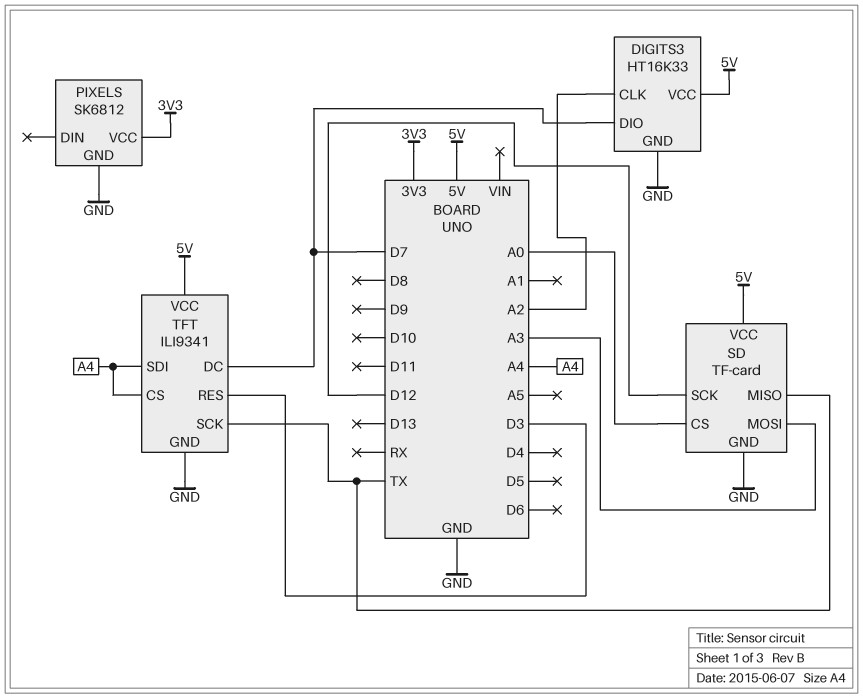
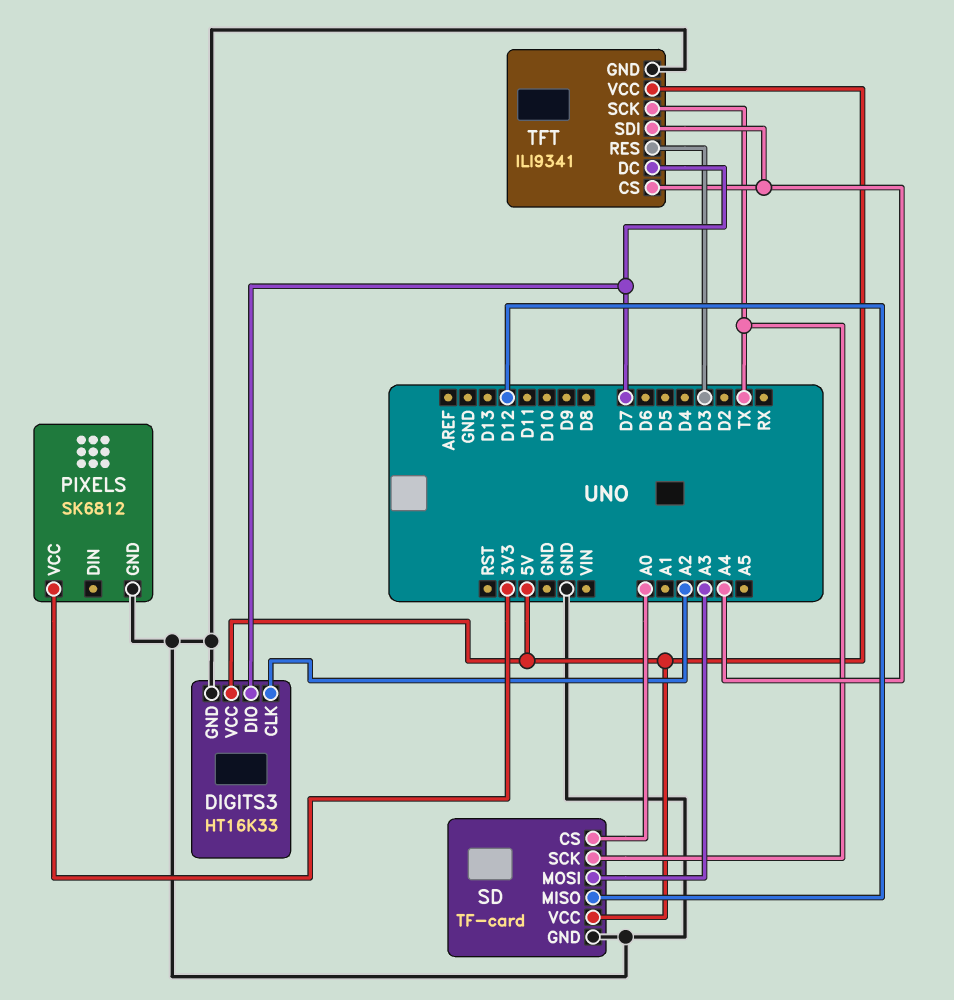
SD pin MISO: TX -> D12
SD pin SCK: D12 -> TX

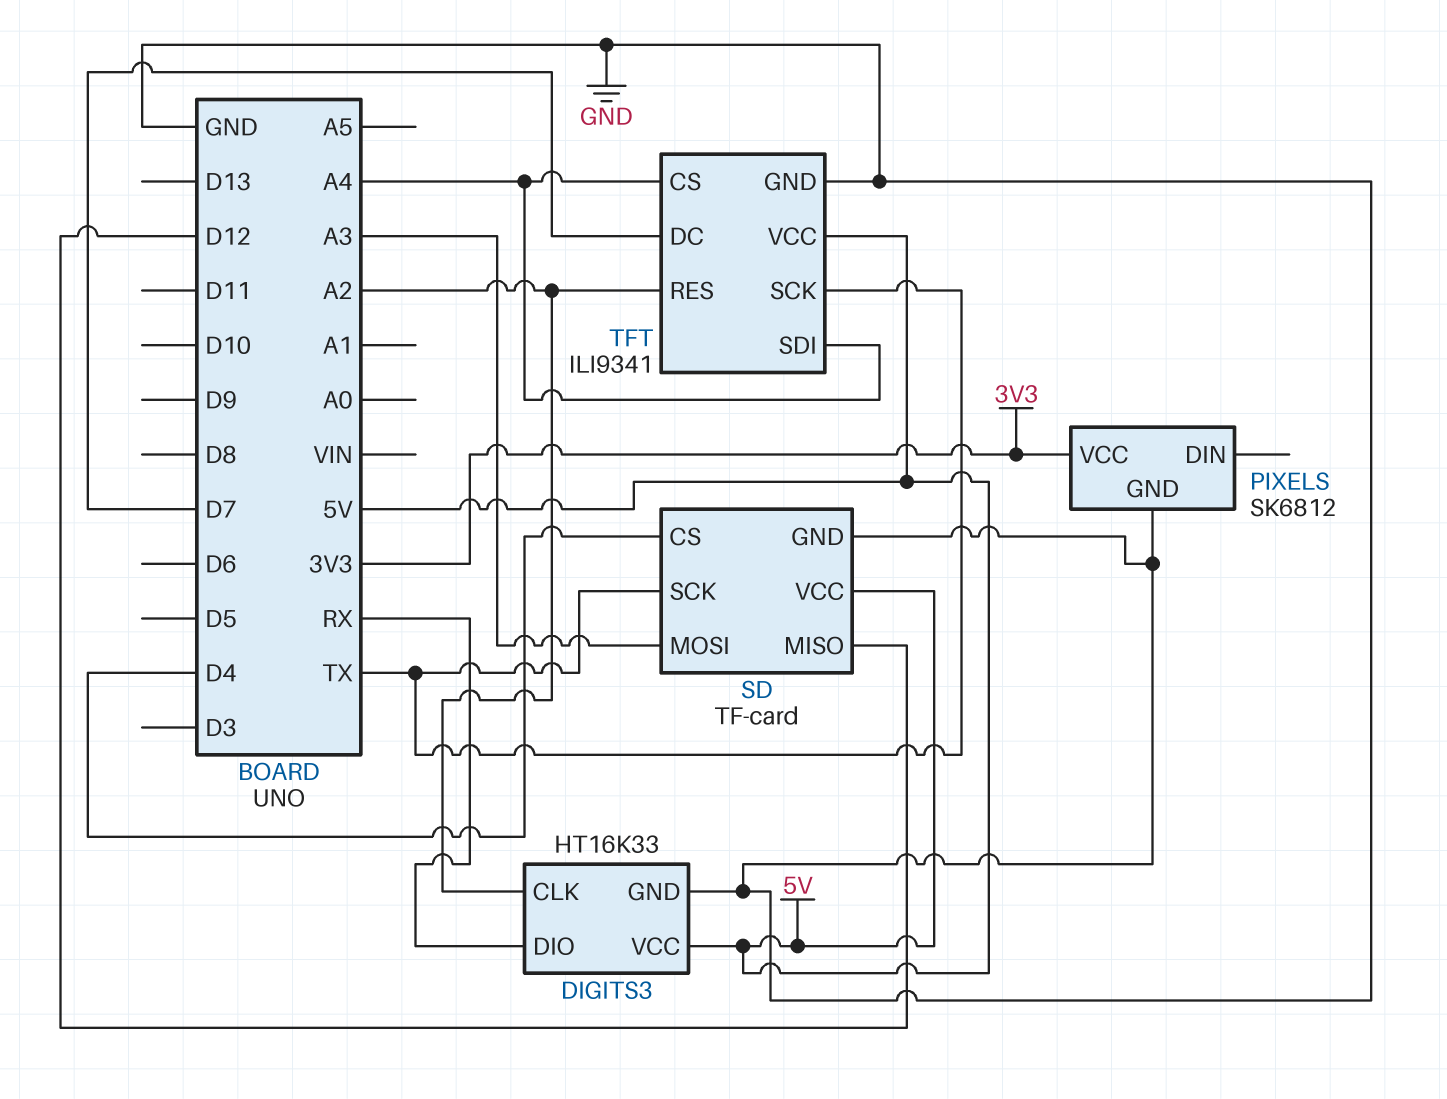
DIGITS3 pin DIO: D7 -> RX
SD pin CS: A0 -> D4
TFT pin RES: D3 -> A2

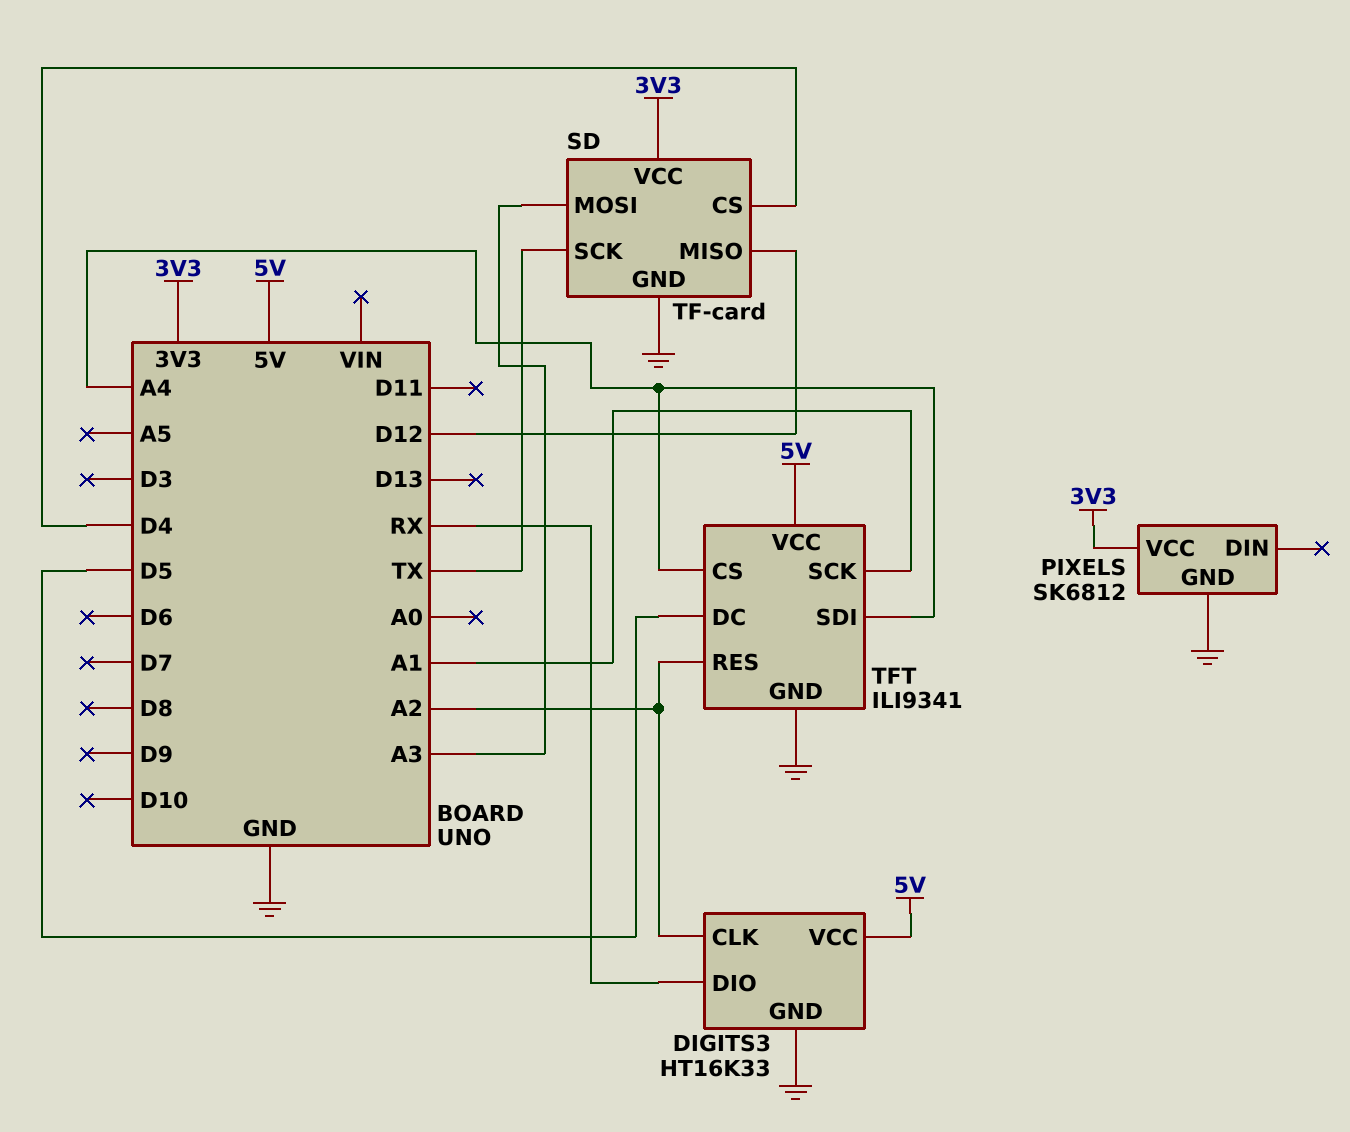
SD pin VCC: 5V -> 3V3
TFT pin DC: D7 -> D5
TFT pin SCK: TX -> A1

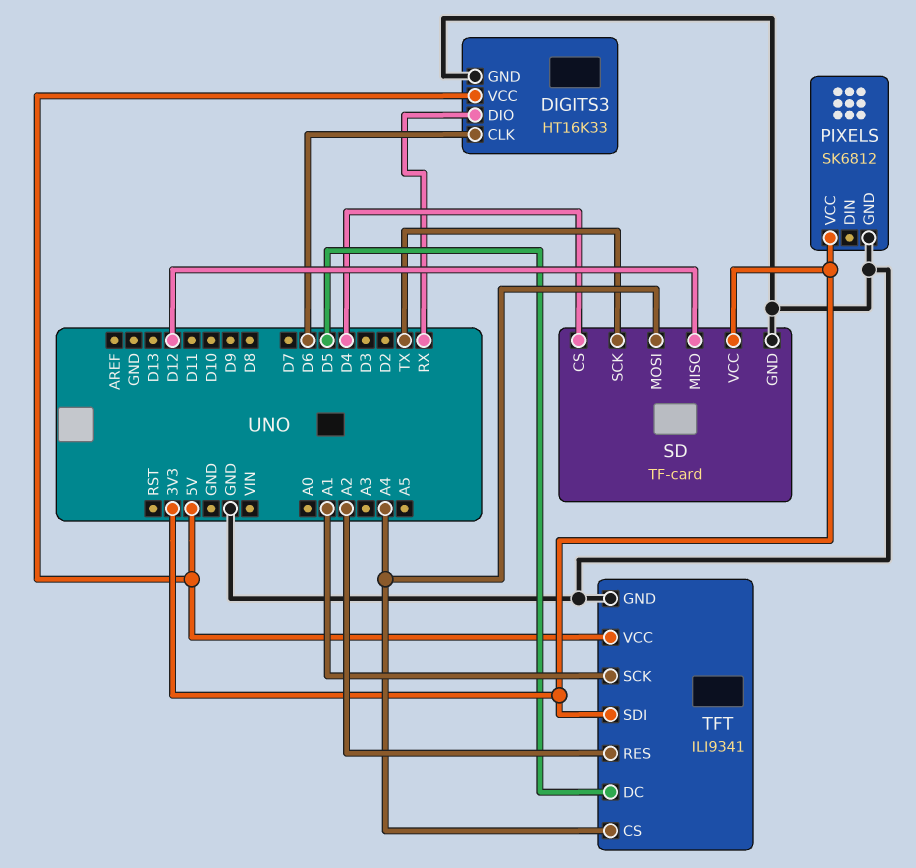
DIGITS3 pin CLK: A2 -> D6
SD pin MOSI: A3 -> A4
TFT pin SDI: A4 -> 3V3

